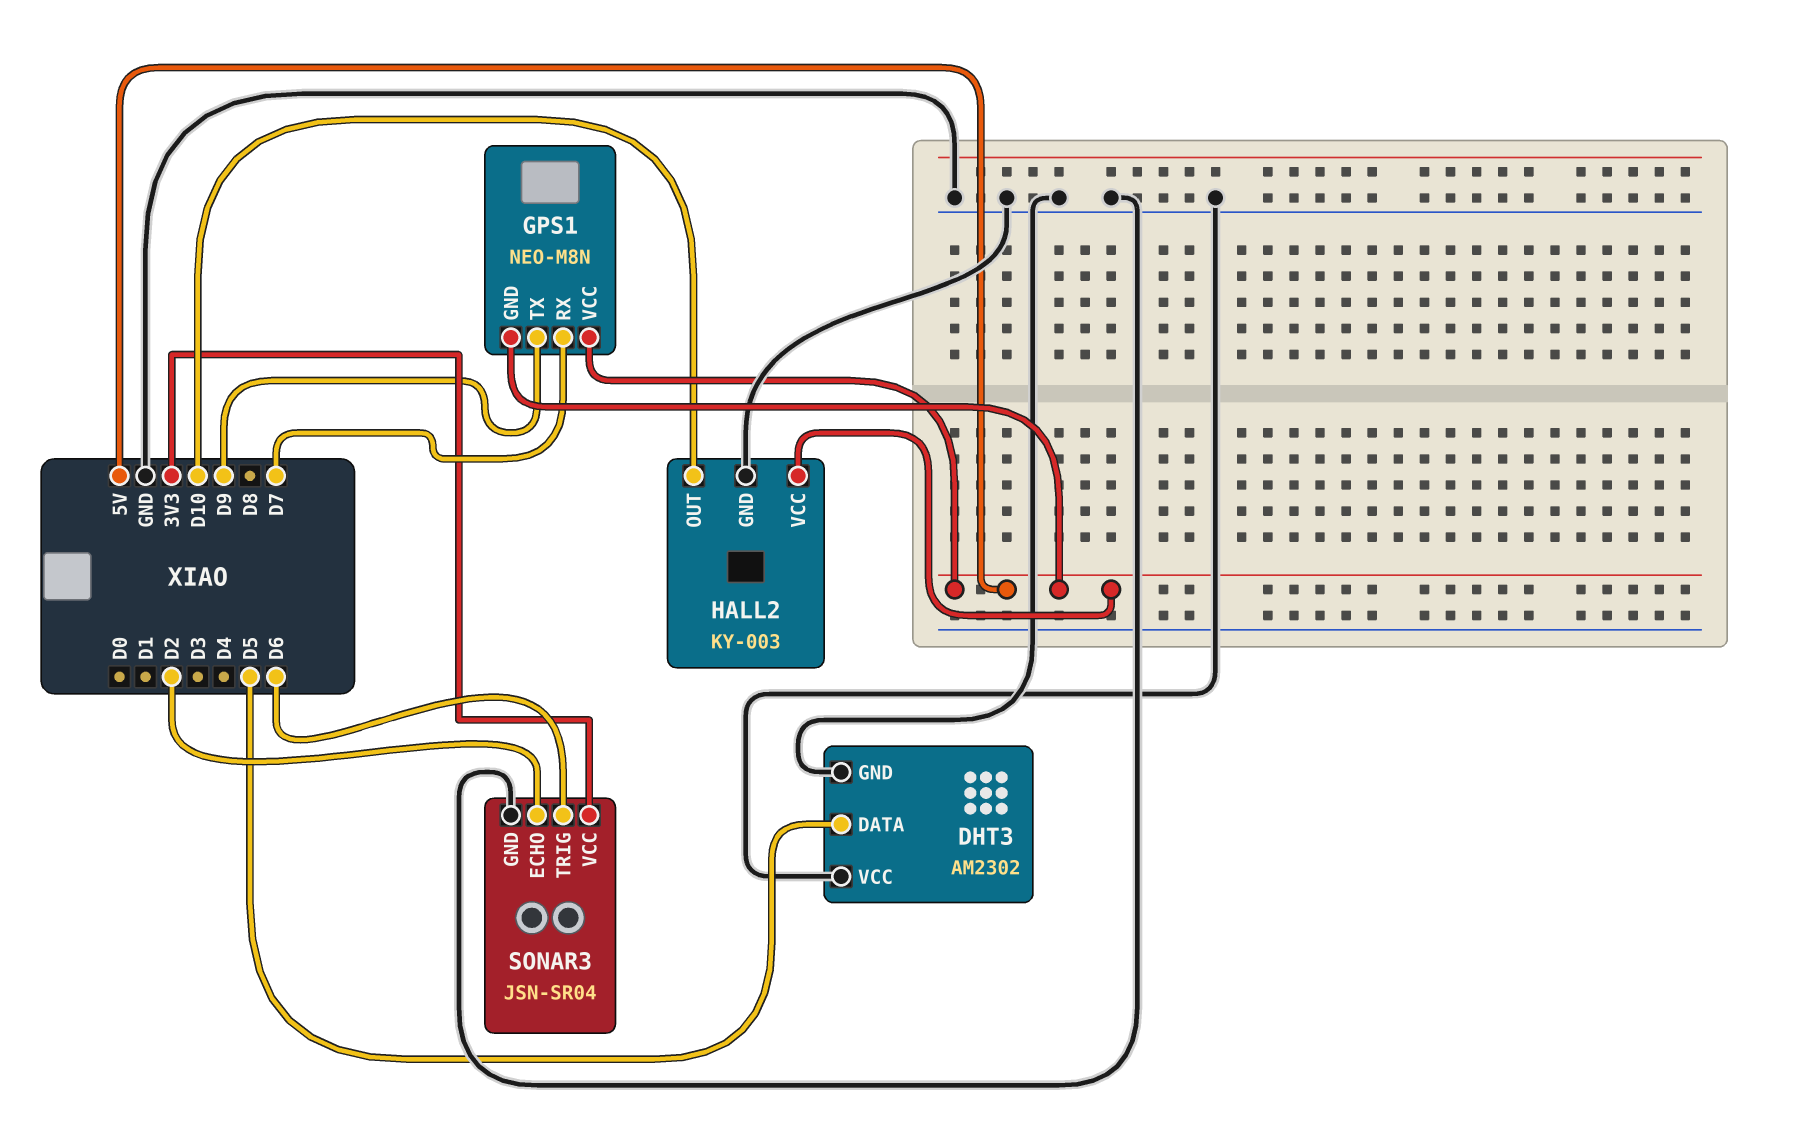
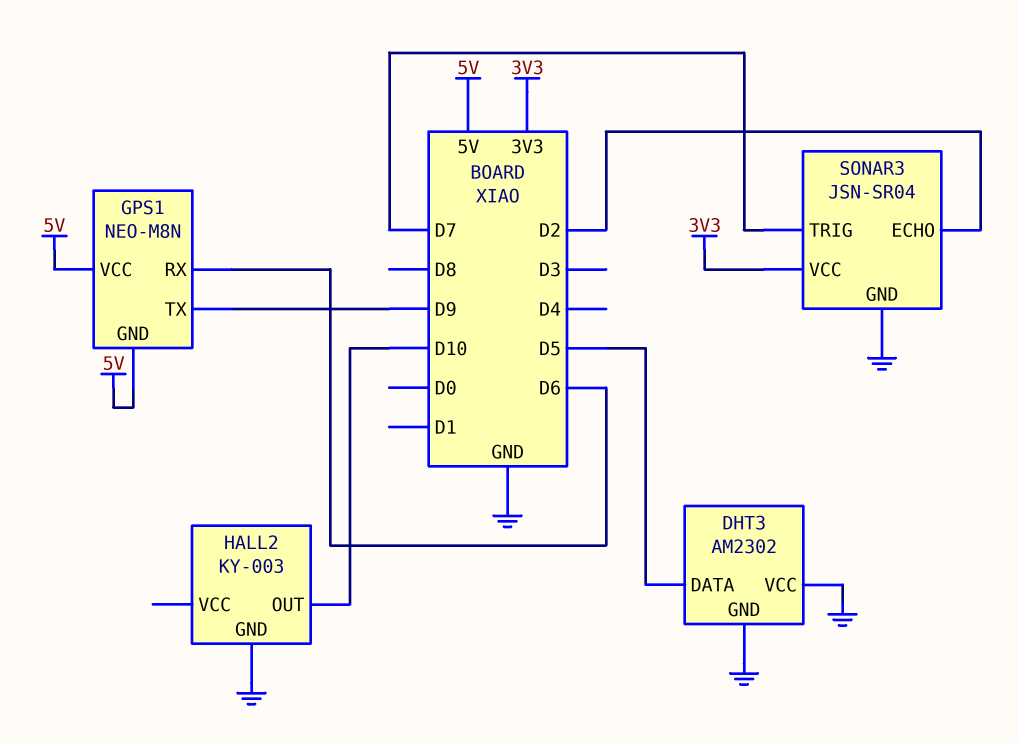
GPS1 pin RX: D7 -> D6
HALL2 pin VCC: 5V -> none
SONAR3 pin TRIG: D6 -> D7

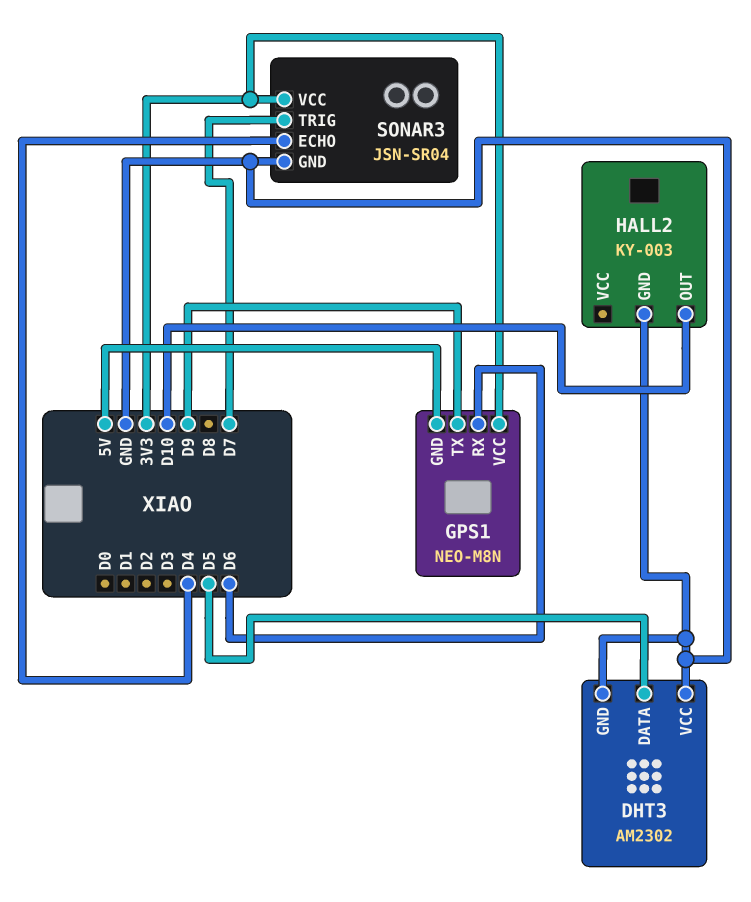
GPS1 pin VCC: 5V -> 3V3
SONAR3 pin ECHO: D2 -> D4

